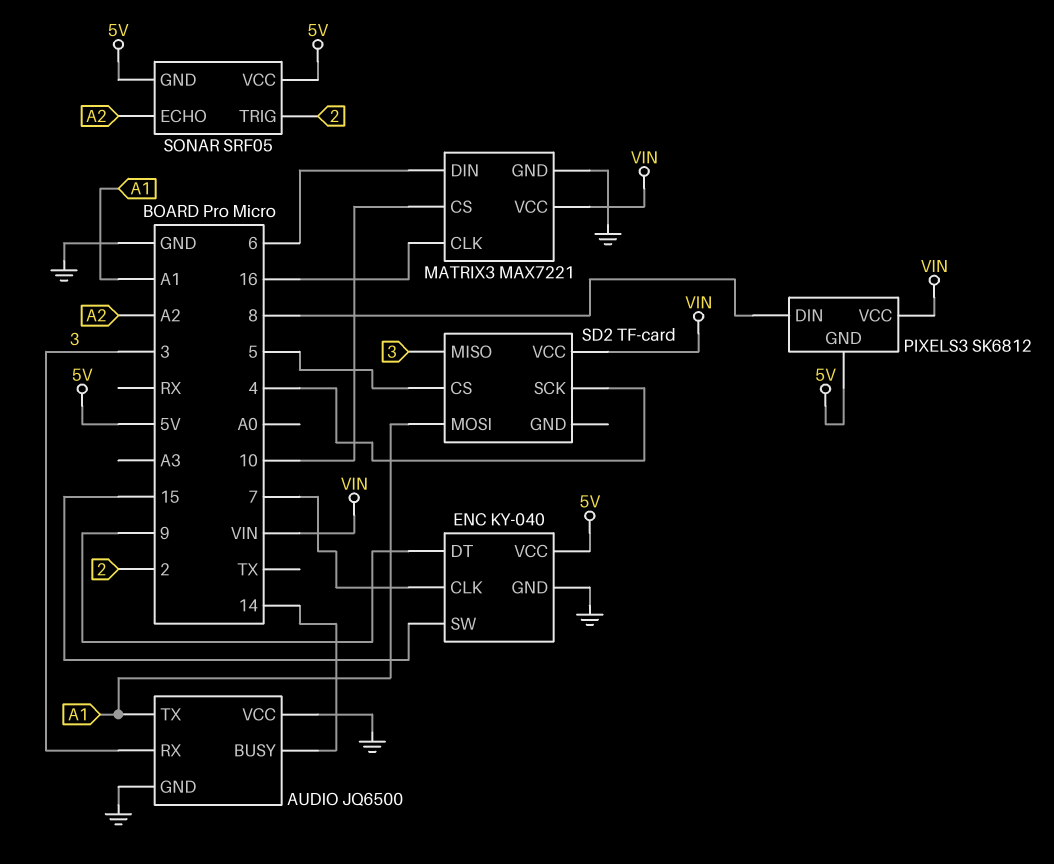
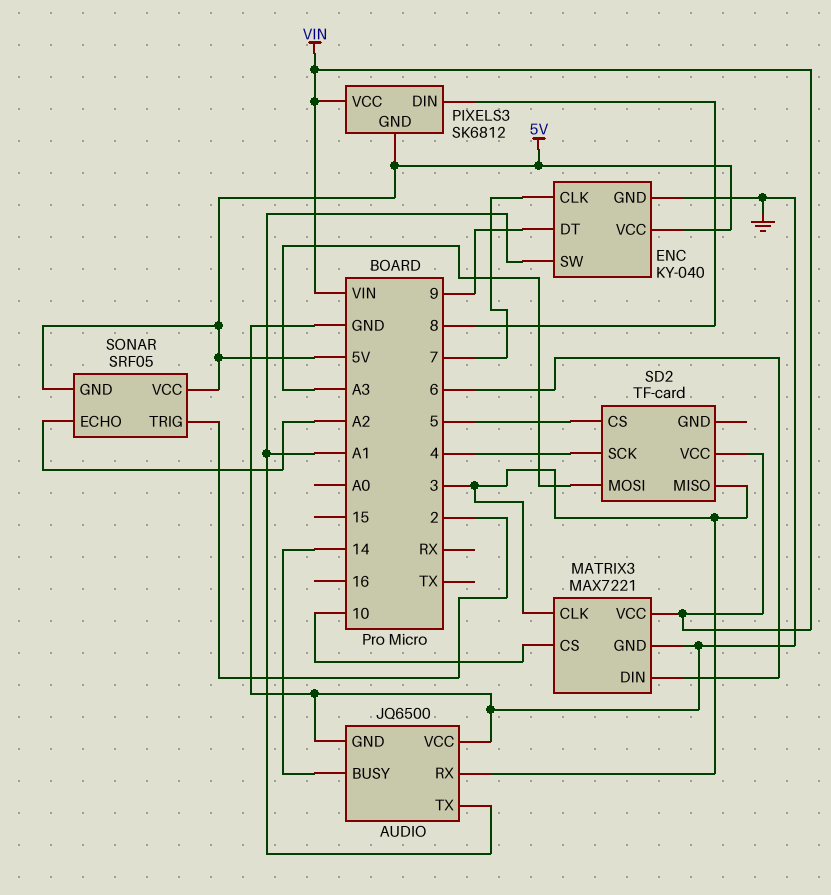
ENC pin SW: 15 -> A1
MATRIX3 pin CLK: 16 -> 3
SD2 pin MOSI: A1 -> A3

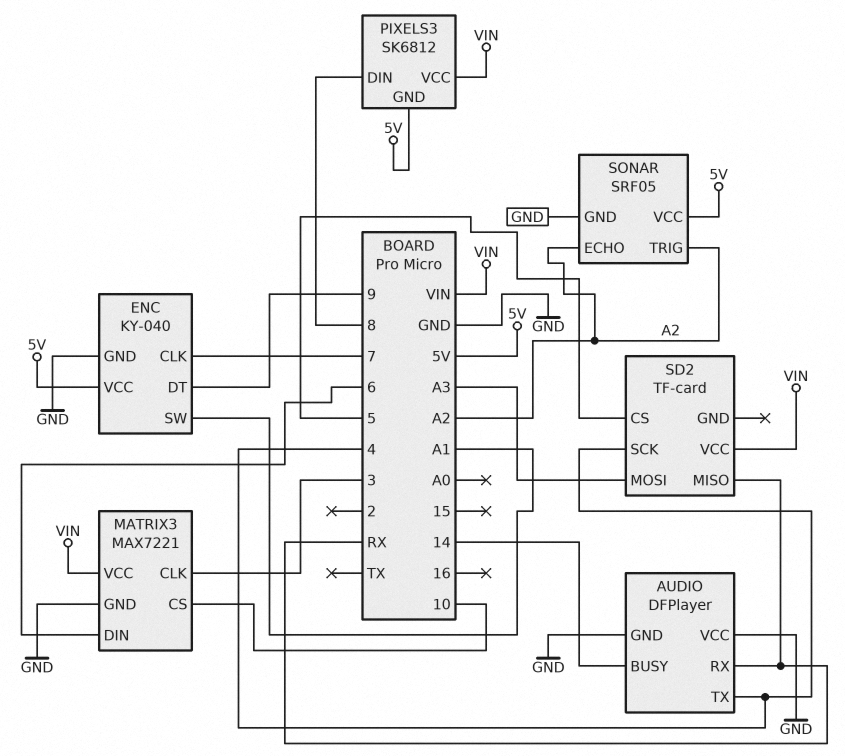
AUDIO: JQ6500 -> DFPlayer
AUDIO pin RX: 3 -> RX
AUDIO pin TX: A1 -> 4
SD2 pin MISO: 3 -> RX
SONAR pin GND: 5V -> GND
SONAR pin TRIG: 2 -> A2

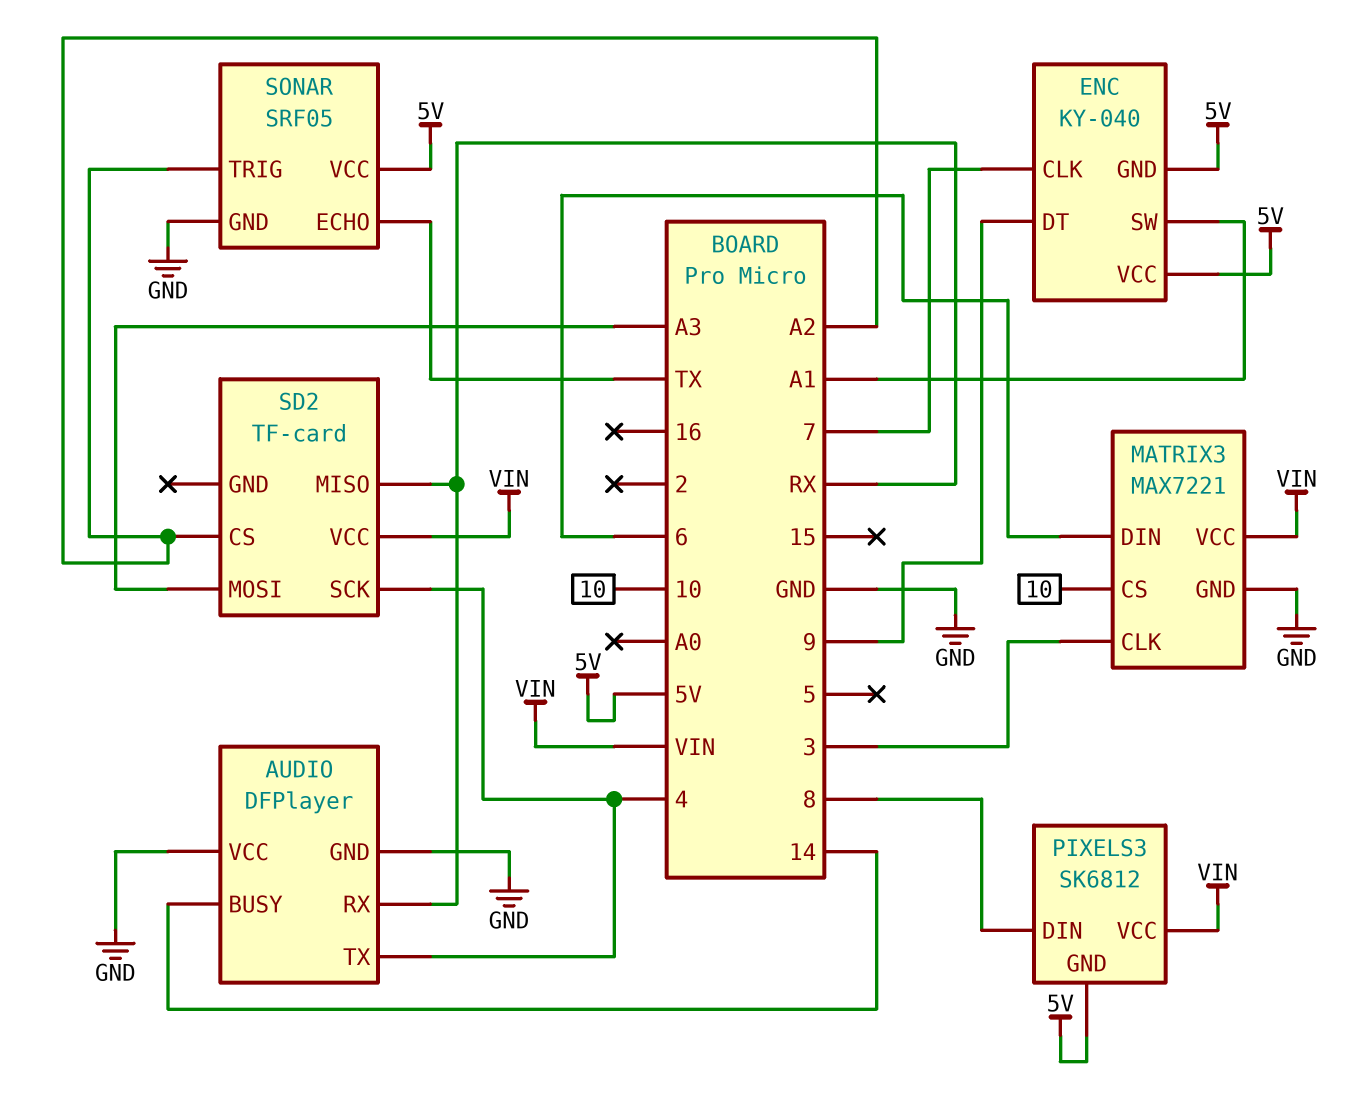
ENC pin GND: GND -> 5V
SD2 pin CS: 5 -> A2
SONAR pin ECHO: A2 -> TX

